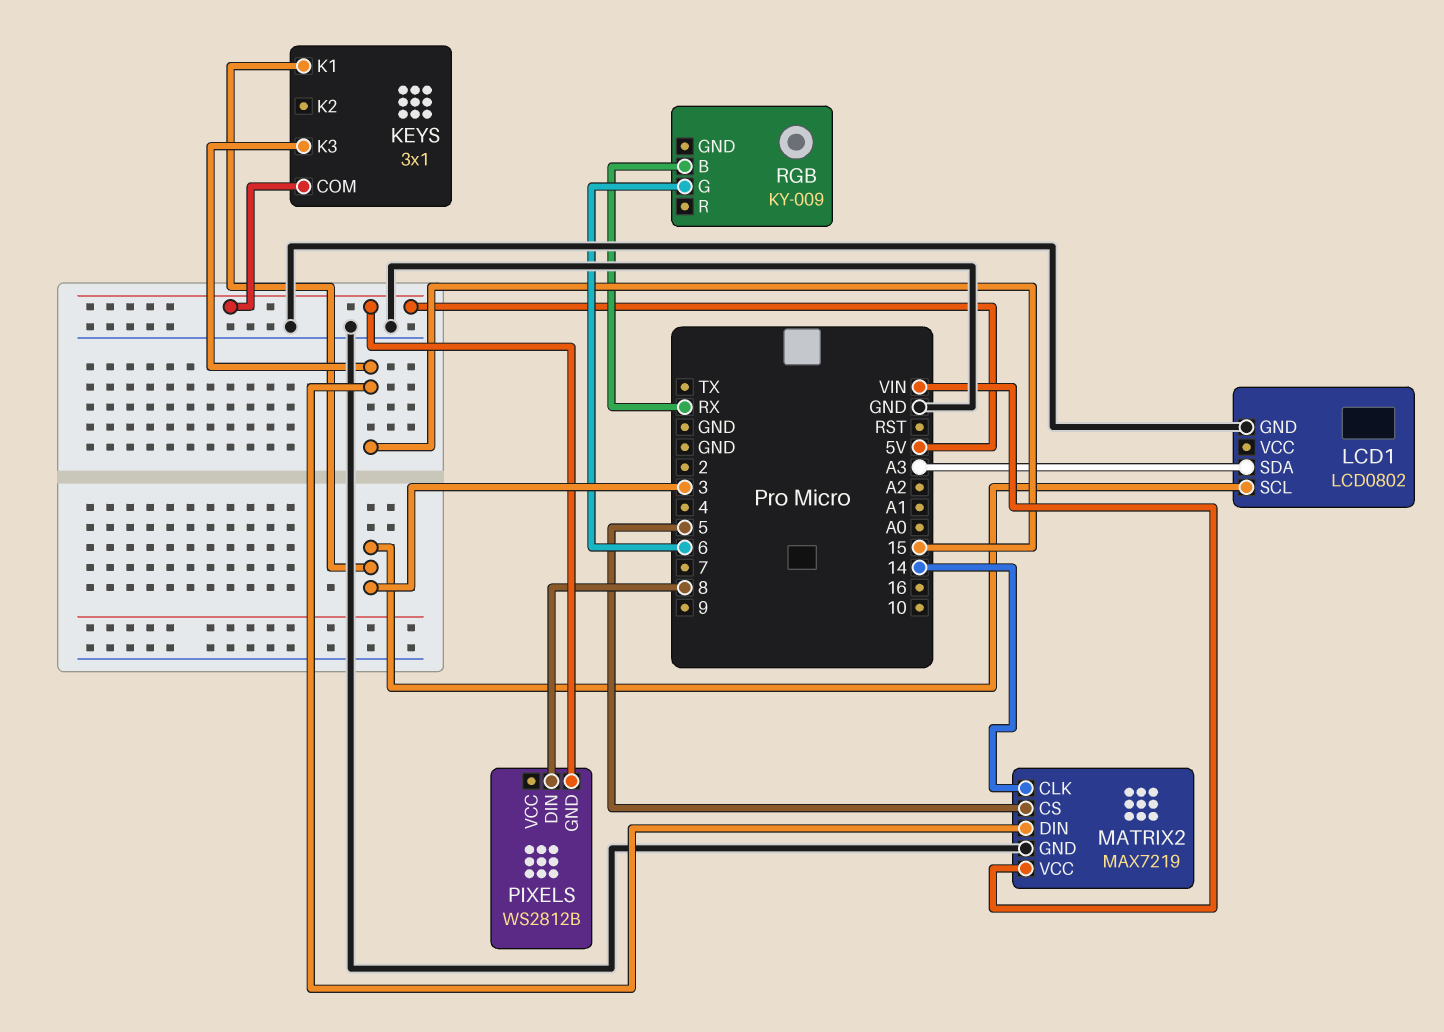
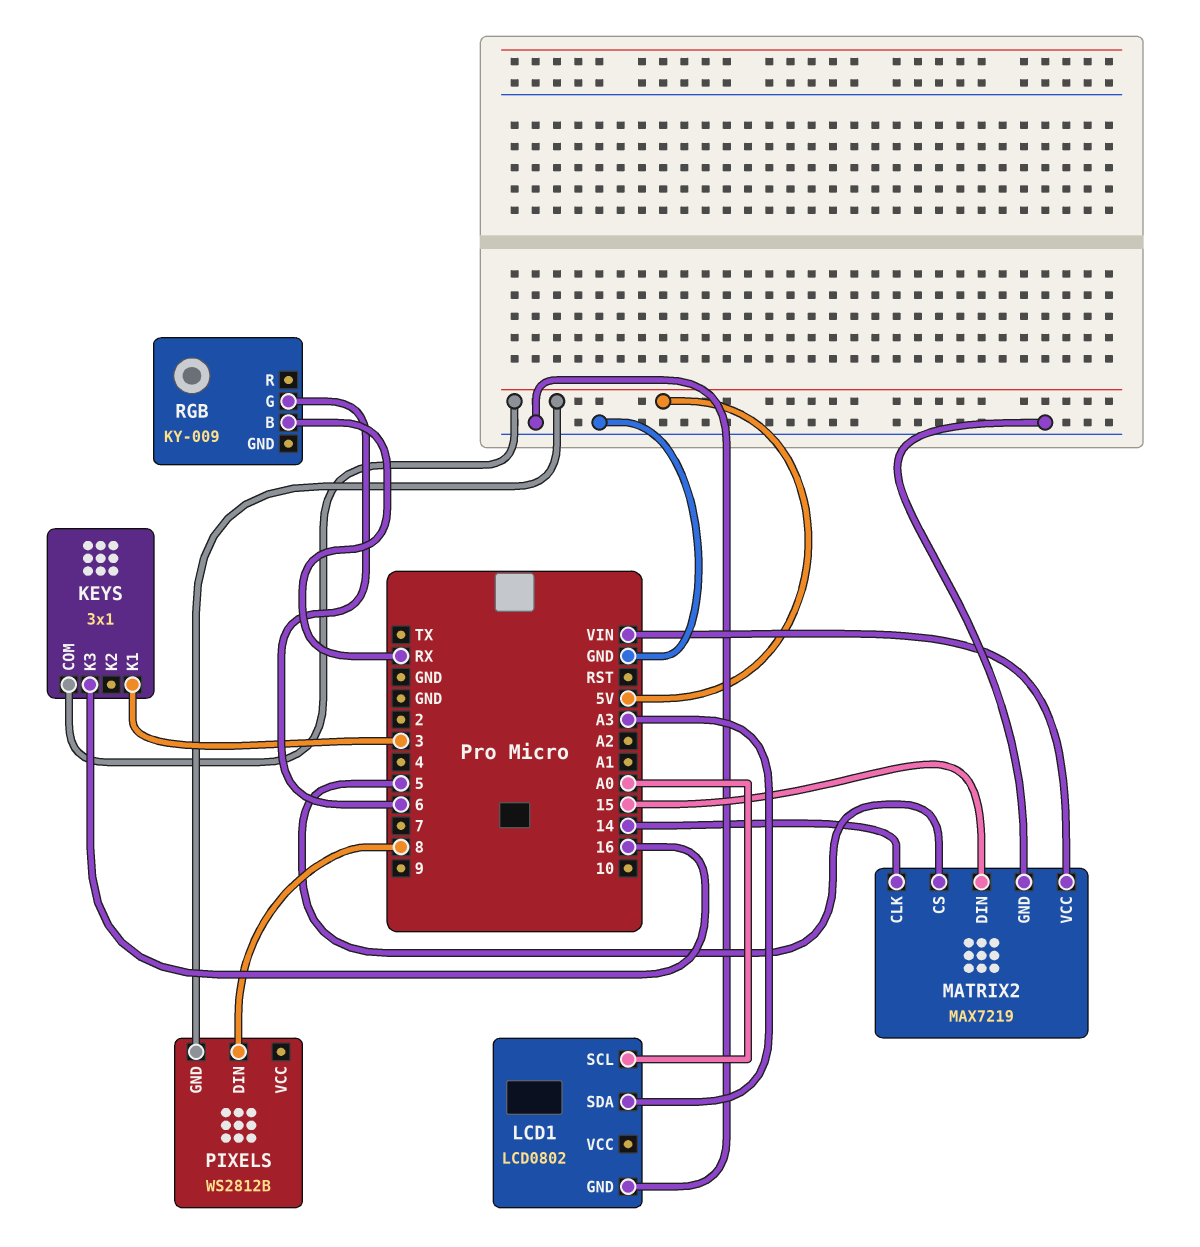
KEYS pin K3: 15 -> 16
LCD1 pin SCL: 3 -> A0

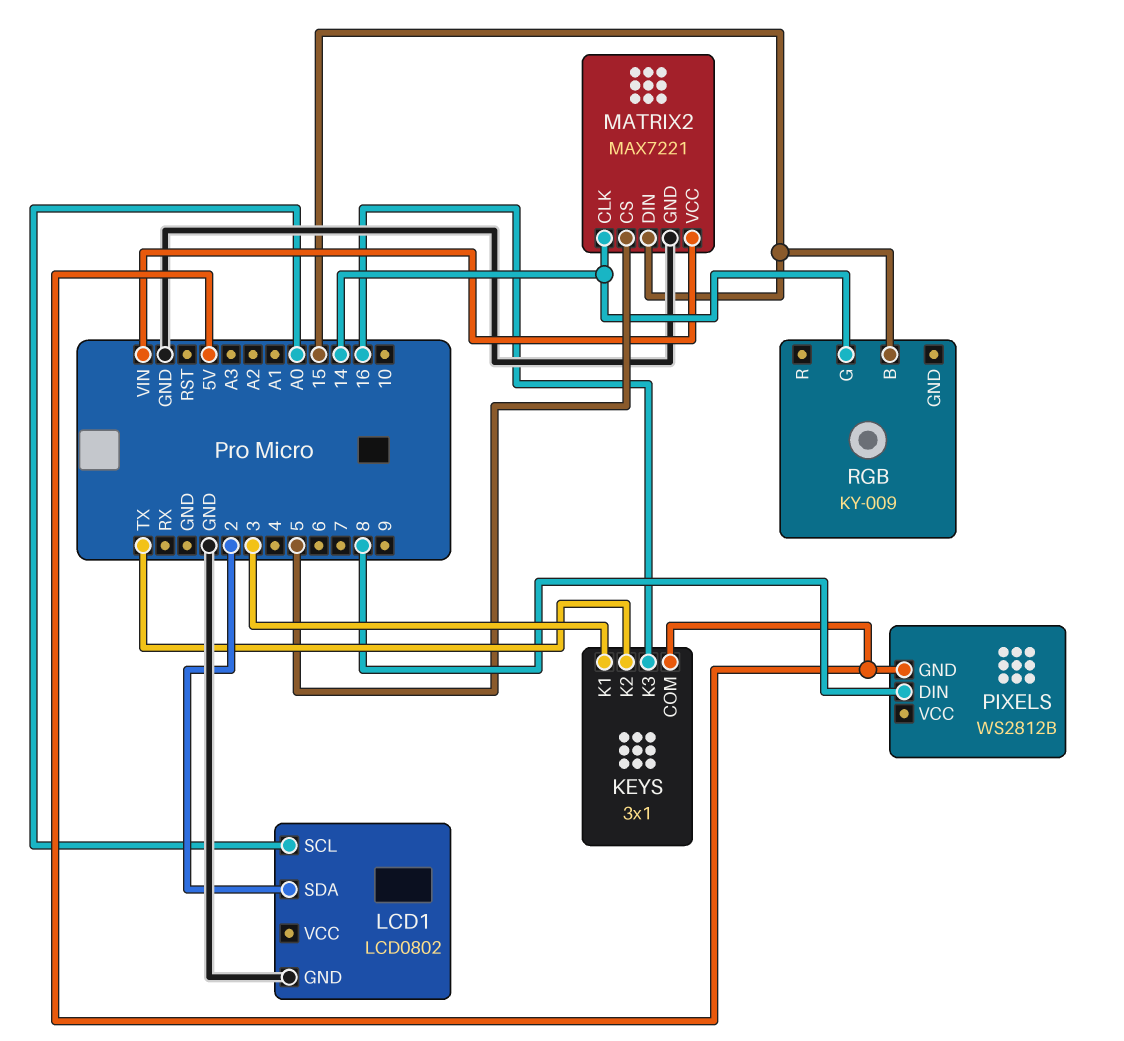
KEYS pin K2: none -> TX
LCD1 pin SDA: A3 -> 2
MATRIX2: MAX7219 -> MAX7221
RGB pin B: RX -> 15
RGB pin G: 6 -> 14

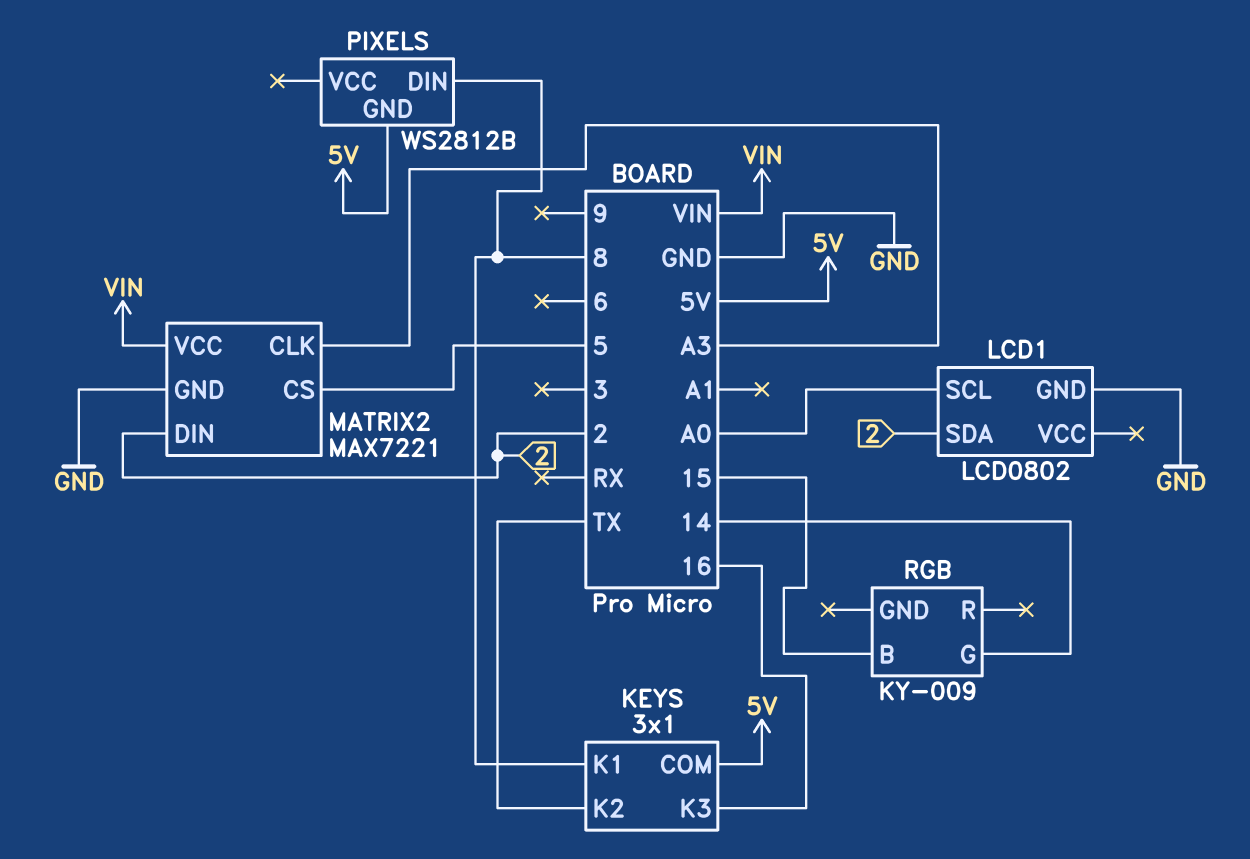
KEYS pin K1: 3 -> 8
MATRIX2 pin CLK: 14 -> A3
MATRIX2 pin DIN: 15 -> 2

